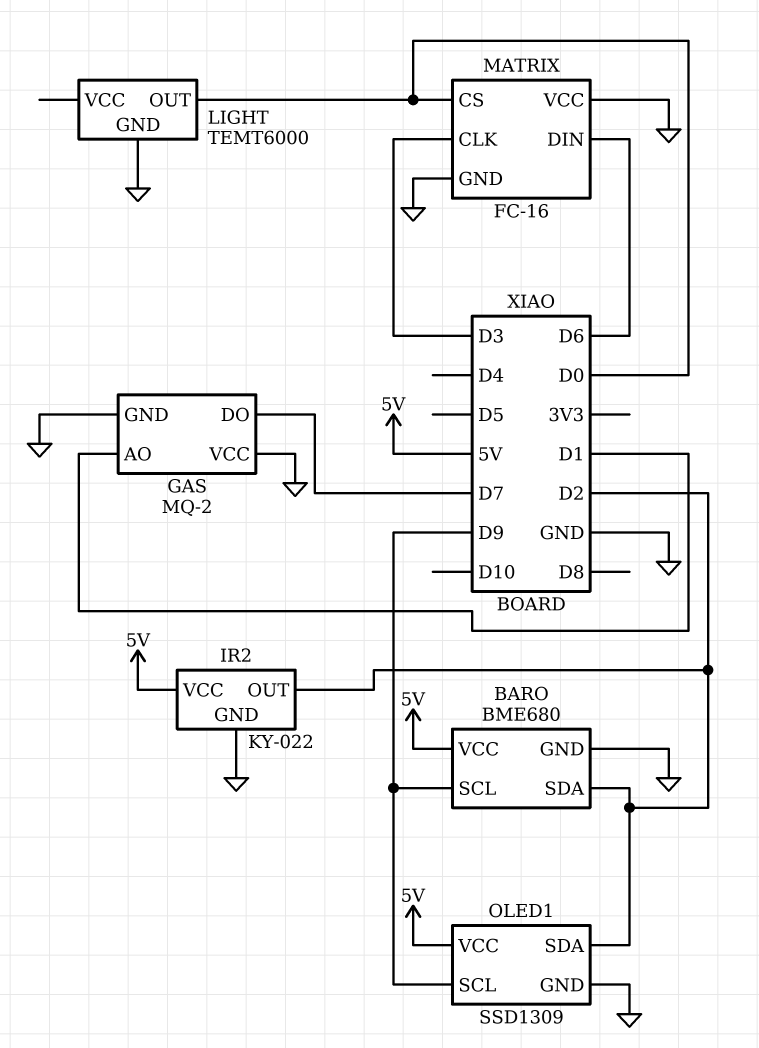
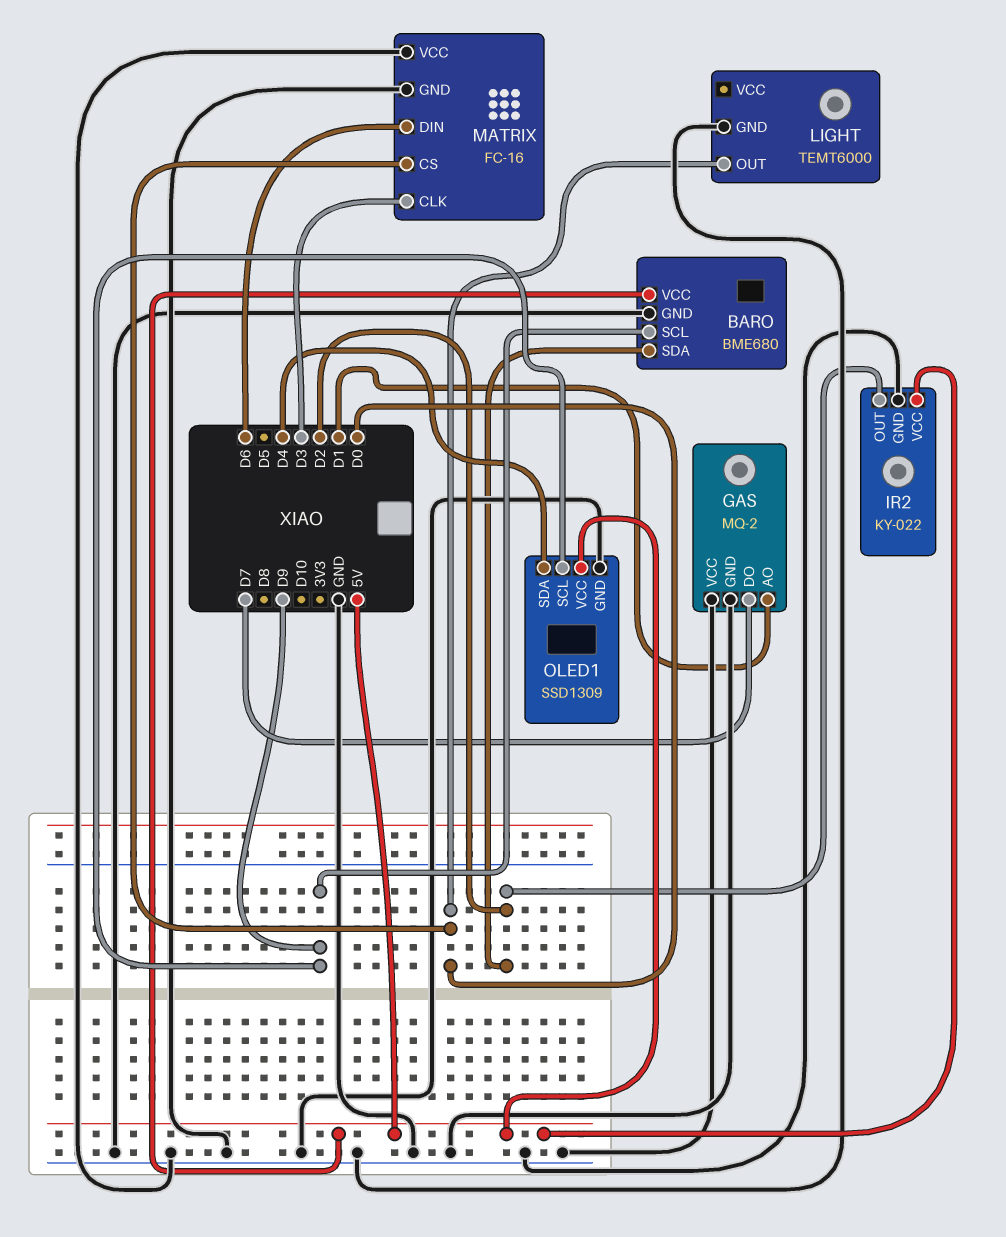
OLED1 pin SDA: D2 -> D4

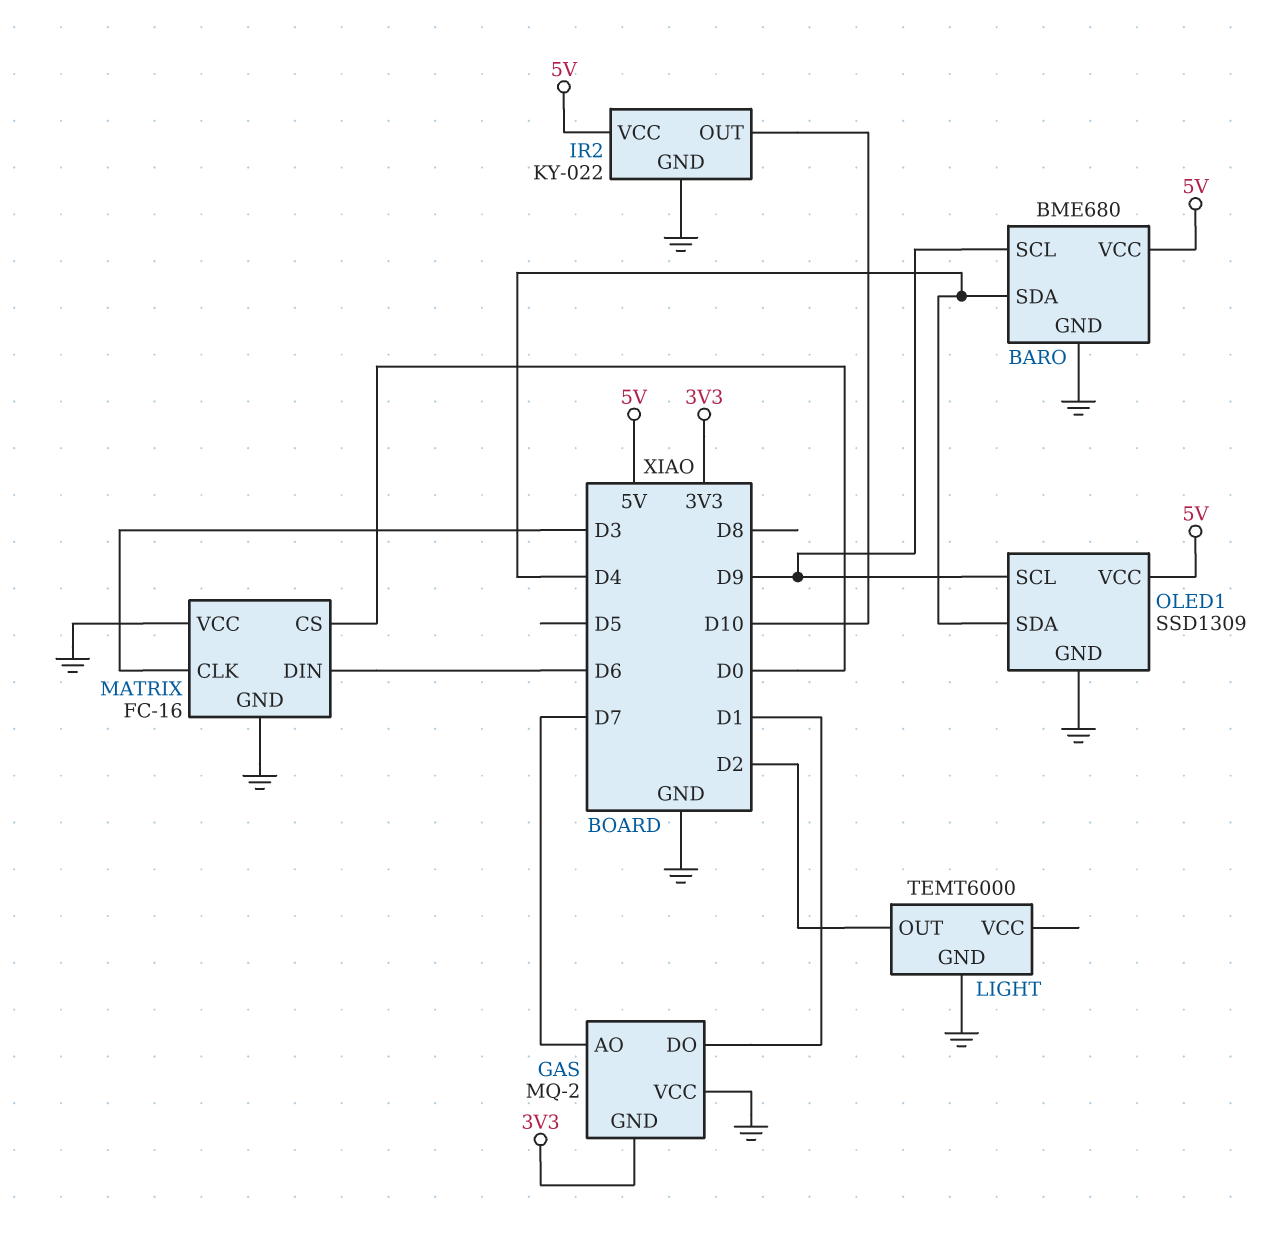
BARO pin SDA: D2 -> D4
GAS pin AO: D1 -> D7
GAS pin DO: D7 -> D1
GAS pin GND: GND -> 3V3
IR2 pin OUT: D2 -> D10
LIGHT pin OUT: D0 -> D2

